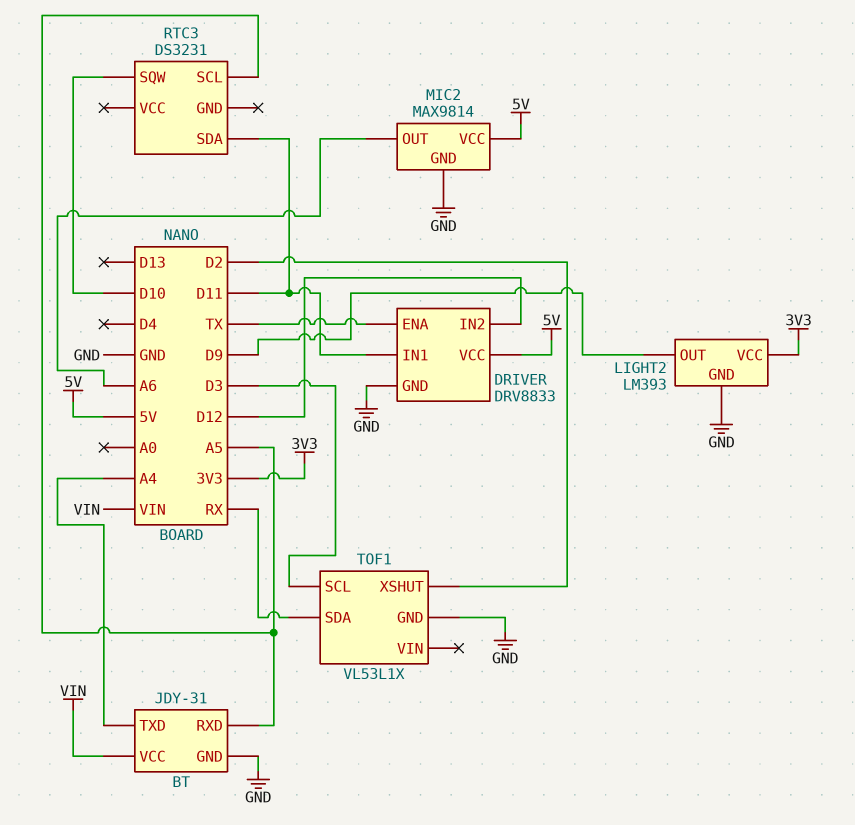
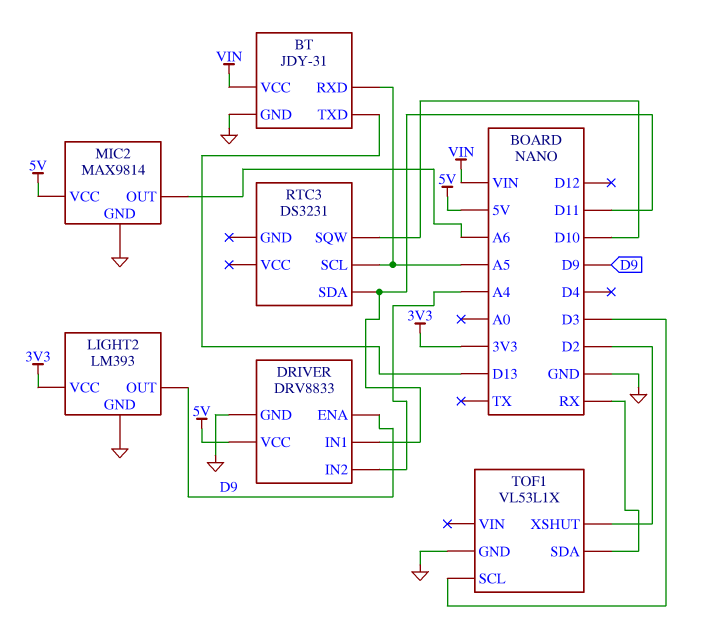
BT pin TXD: A4 -> D13
DRIVER pin ENA: TX -> D9
DRIVER pin IN2: D12 -> A4

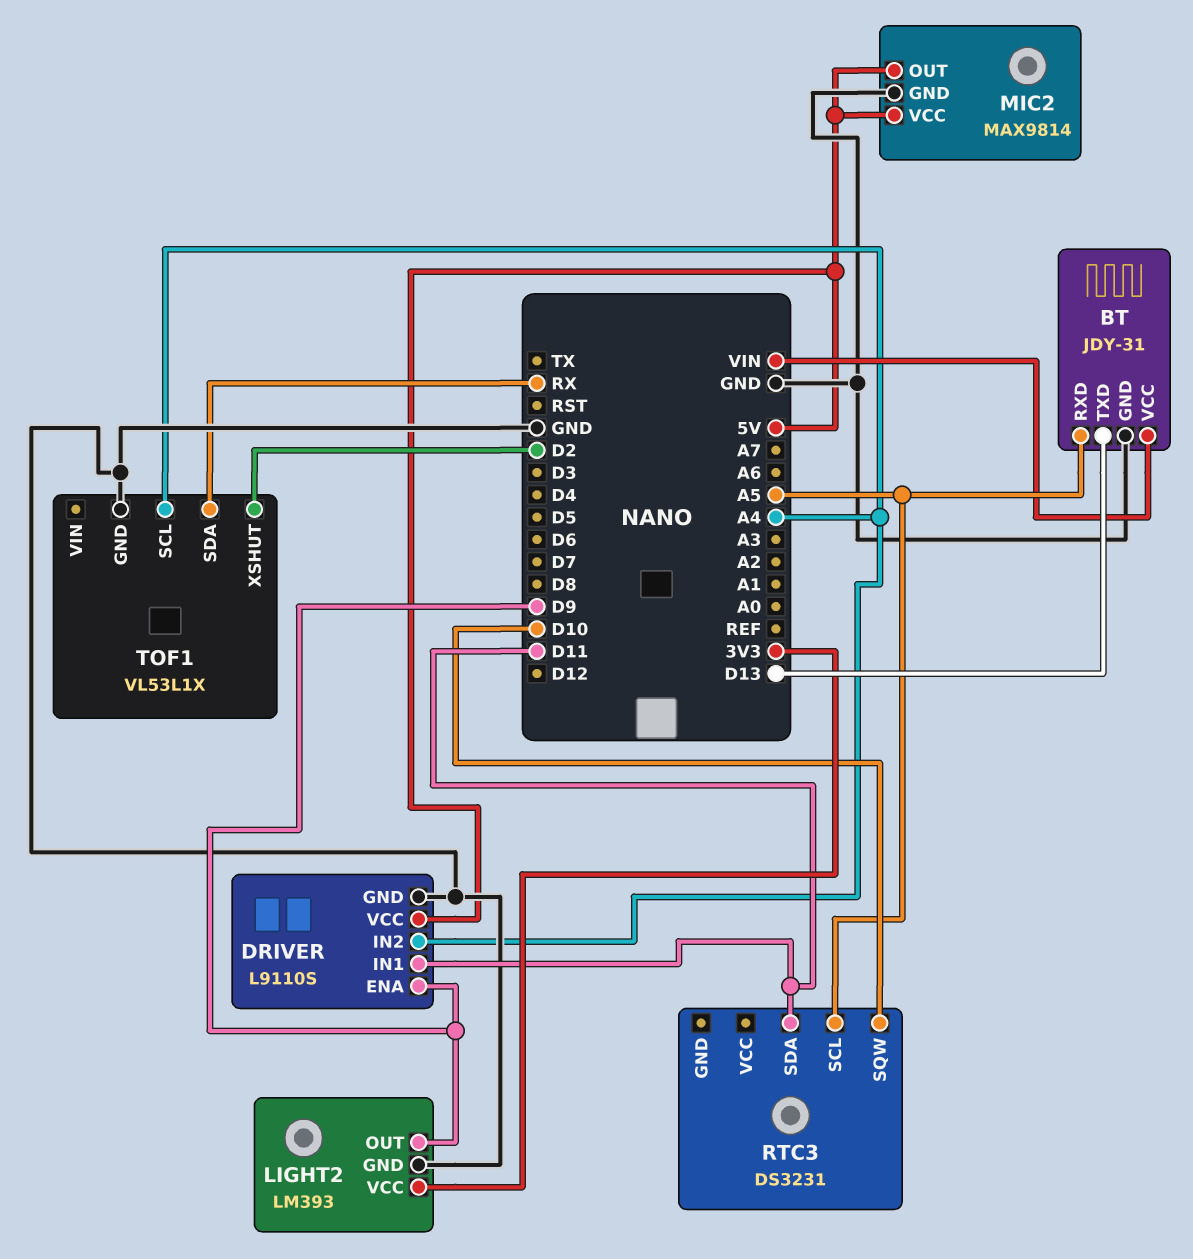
DRIVER: DRV8833 -> L9110S
MIC2 pin OUT: A6 -> 5V
TOF1 pin SCL: D3 -> A4

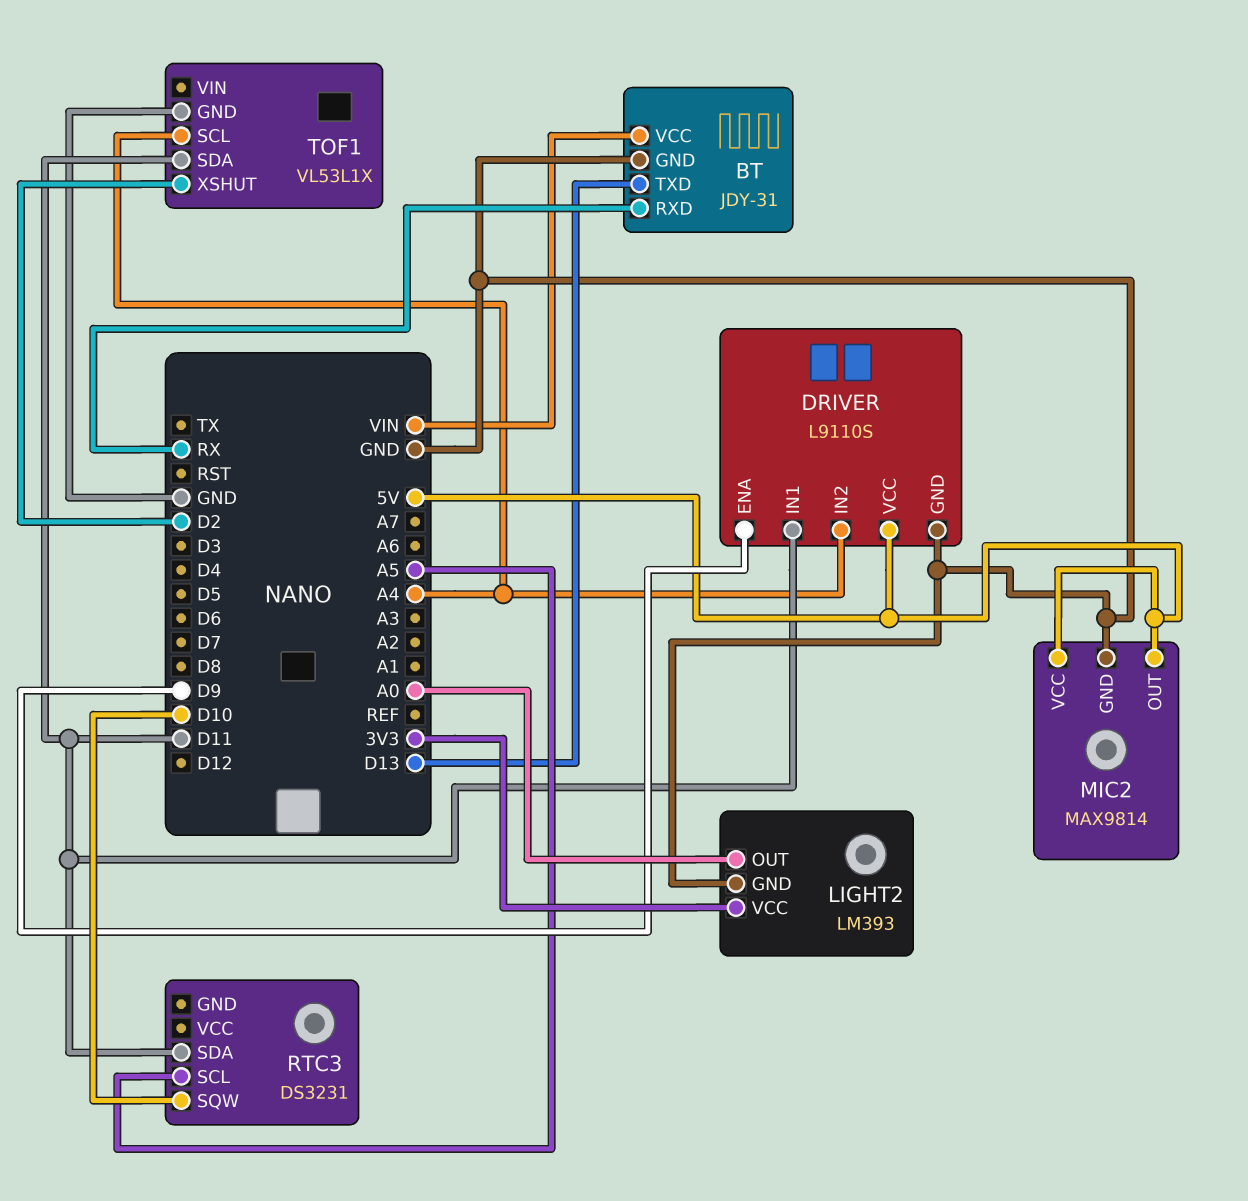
BT pin RXD: A5 -> RX
LIGHT2 pin OUT: D9 -> A0
TOF1 pin SDA: RX -> D11

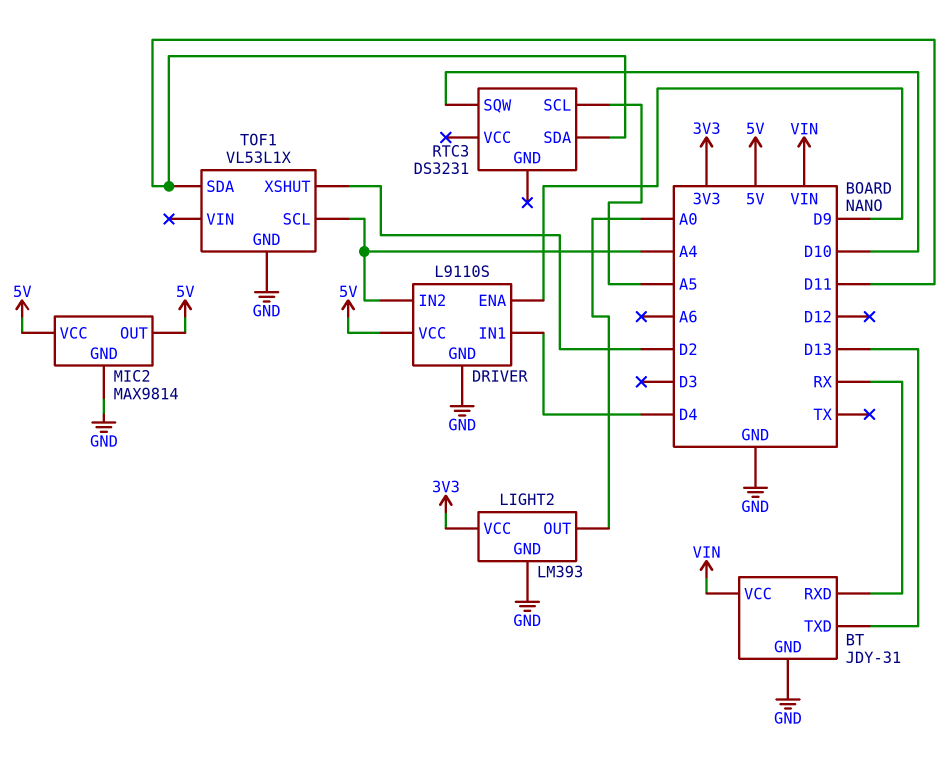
DRIVER pin IN1: D11 -> D4

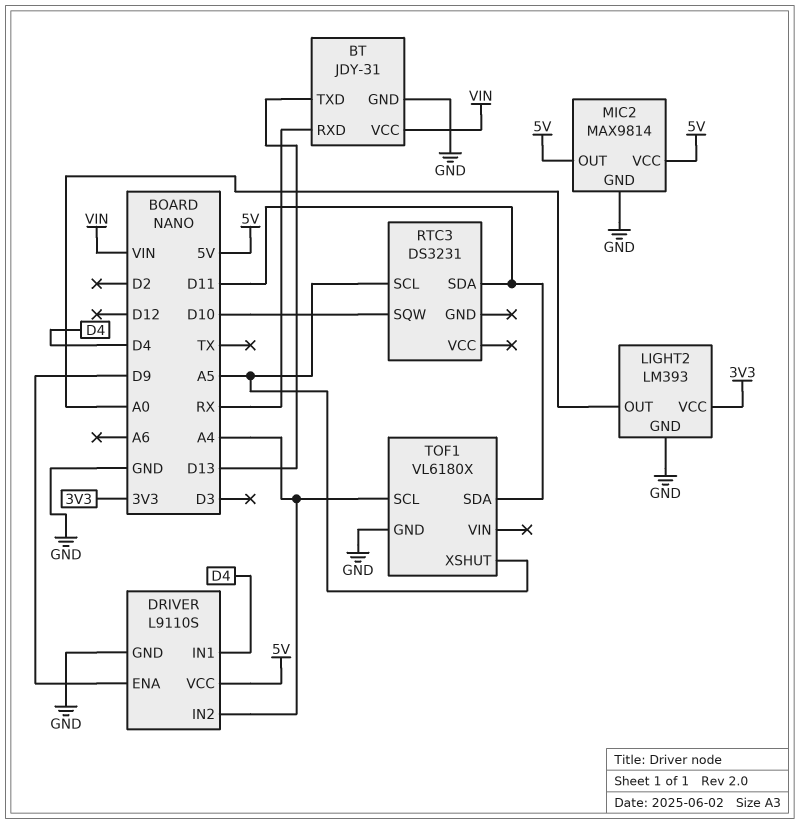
TOF1: VL53L1X -> VL6180X
TOF1 pin XSHUT: D2 -> A5

